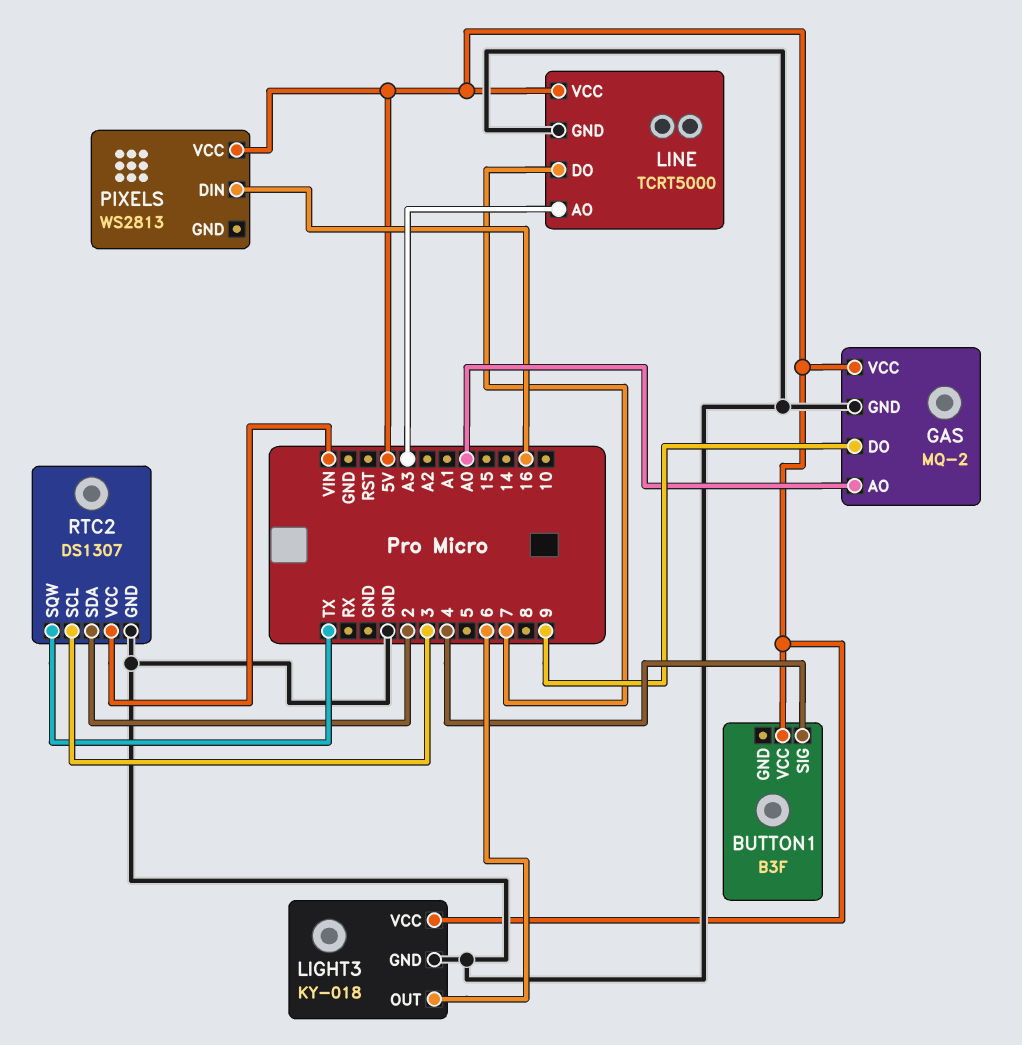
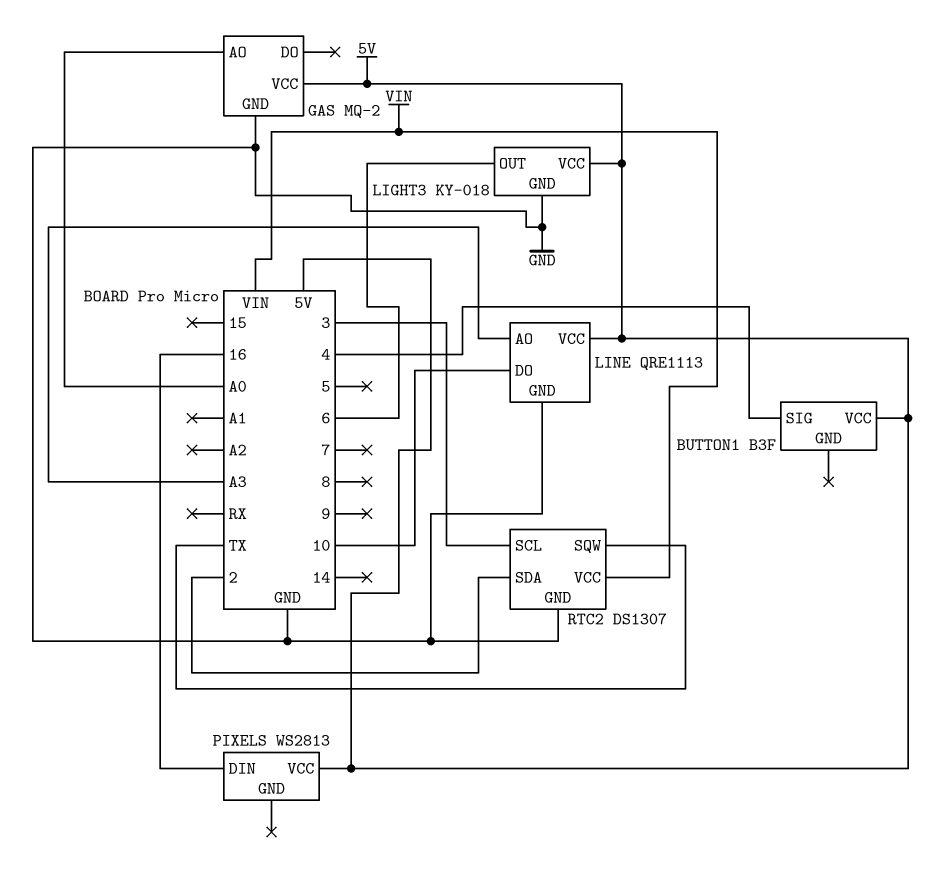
GAS pin DO: 9 -> none
LINE: TCRT5000 -> QRE1113
LINE pin DO: 7 -> 10

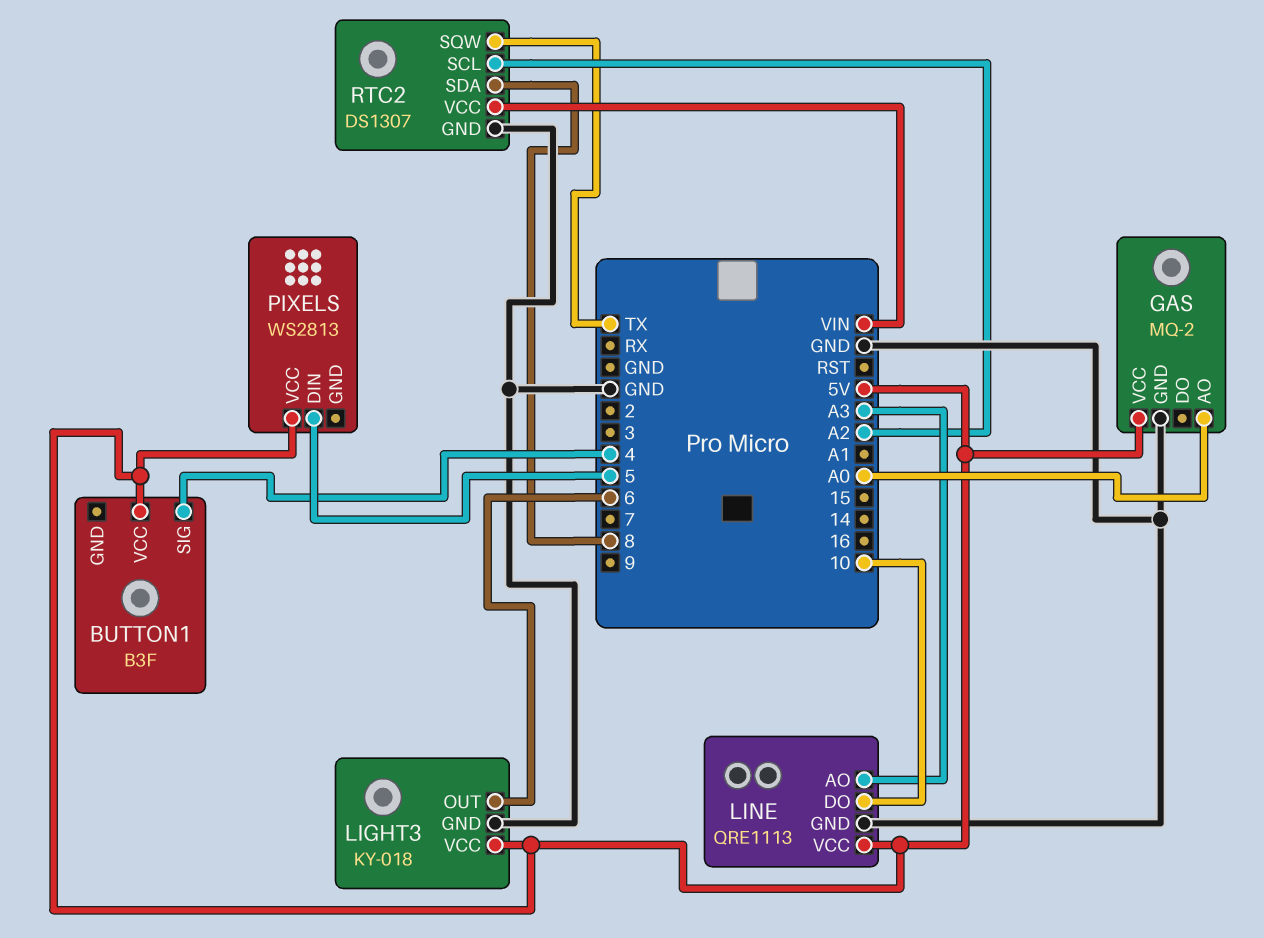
PIXELS pin DIN: 16 -> 5
RTC2 pin SCL: 3 -> A2
RTC2 pin SDA: 2 -> 8

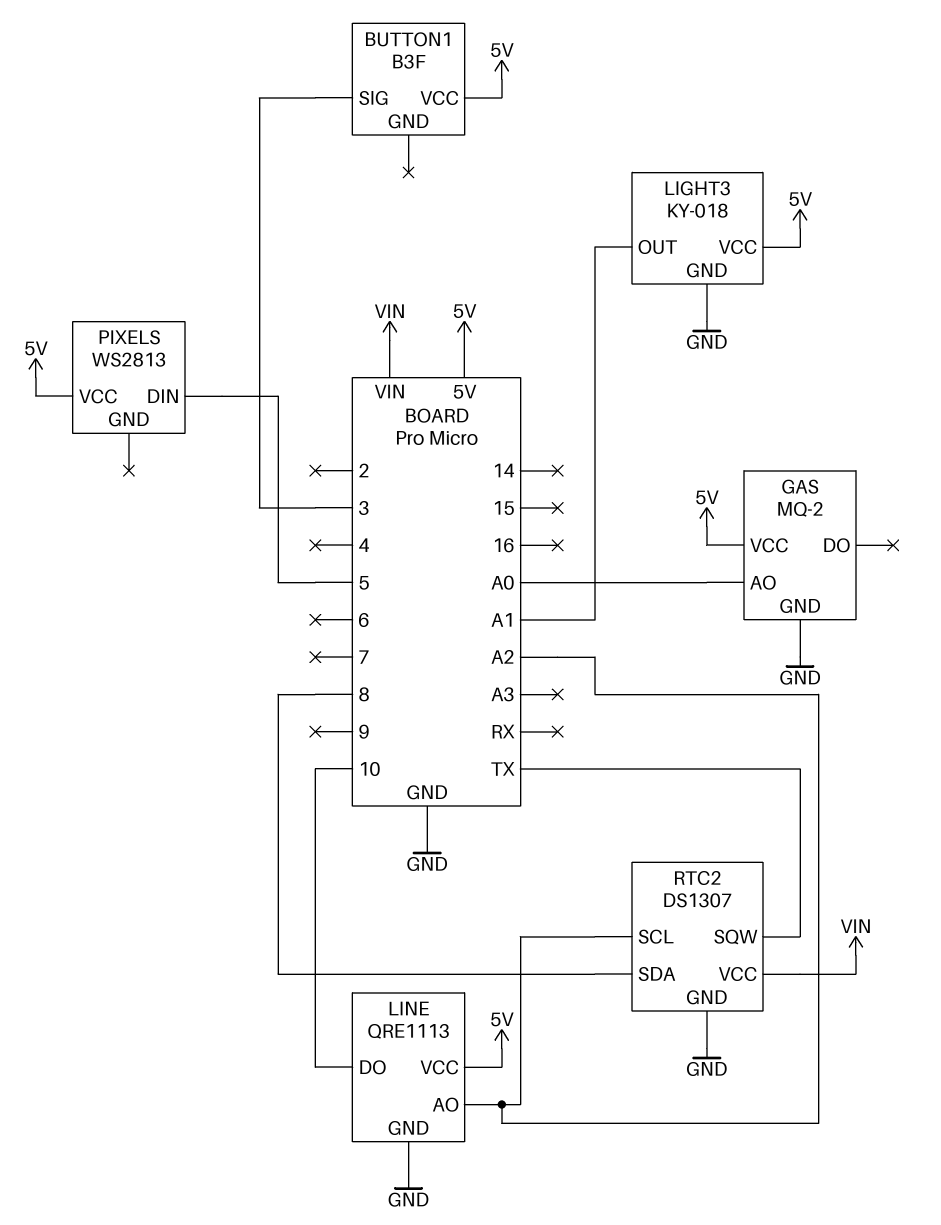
BUTTON1 pin SIG: 4 -> 3
LIGHT3 pin OUT: 6 -> A1
LINE pin AO: A3 -> A2

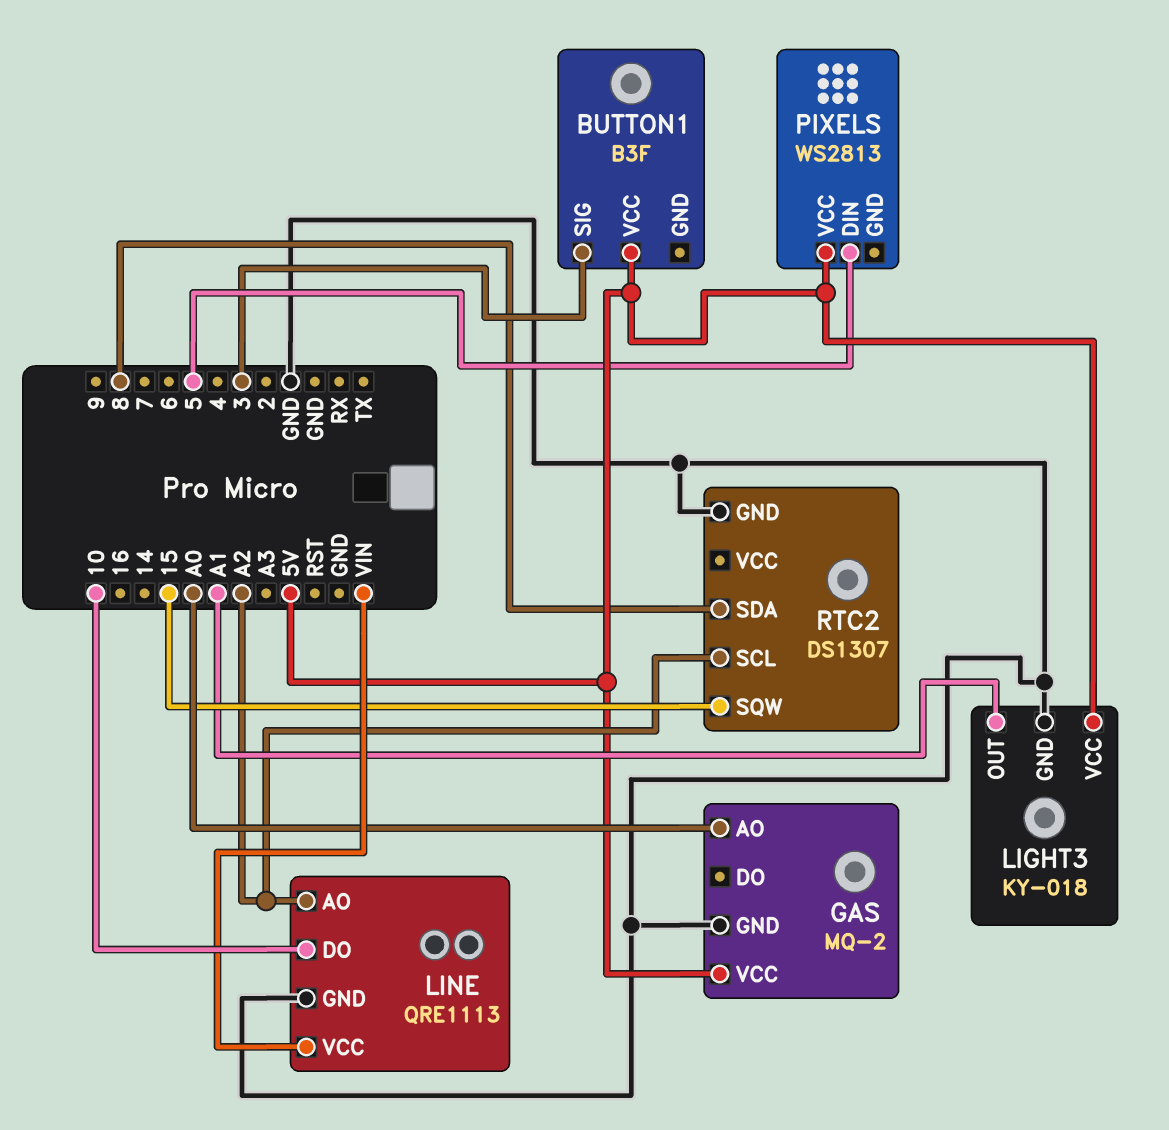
LINE pin VCC: 5V -> VIN
RTC2 pin SQW: TX -> 15
RTC2 pin VCC: VIN -> none

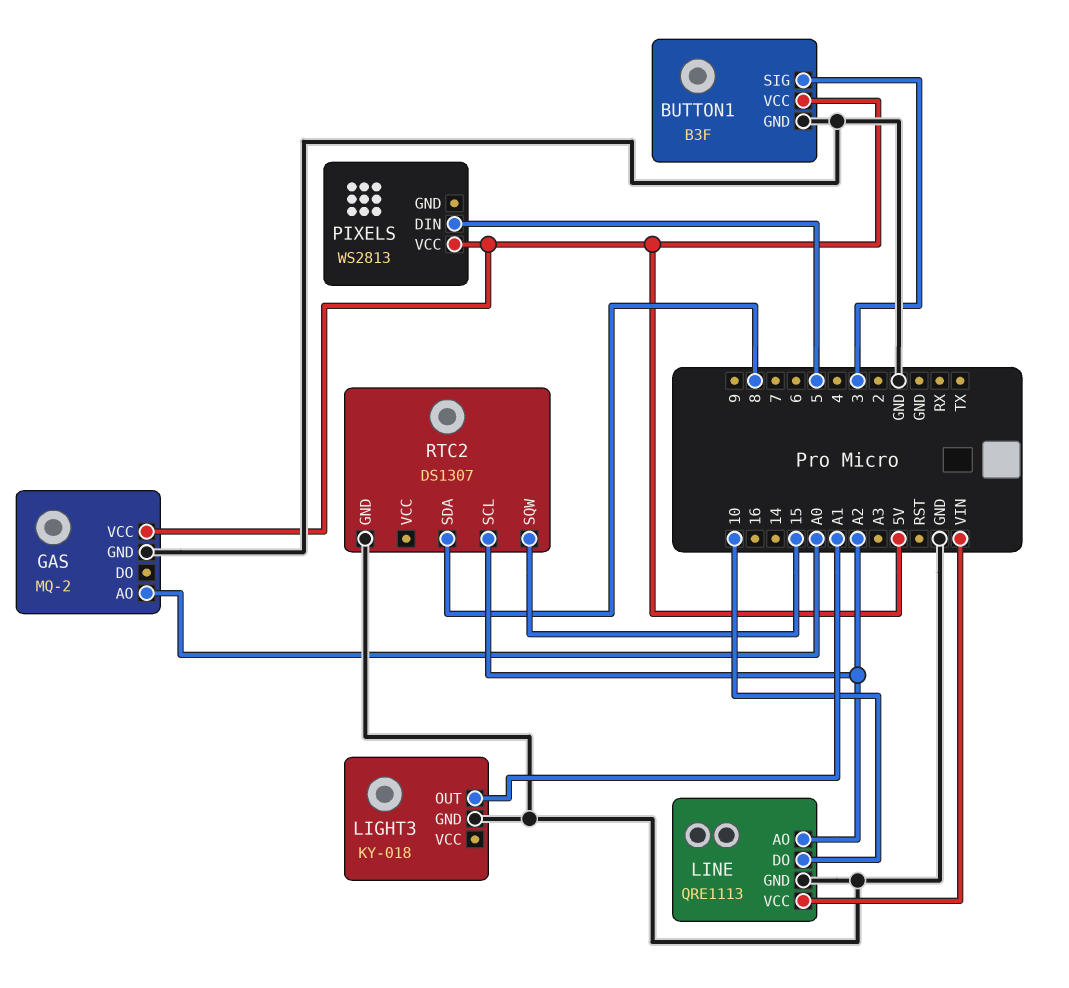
BUTTON1 pin GND: none -> GND
LIGHT3 pin VCC: 5V -> none

